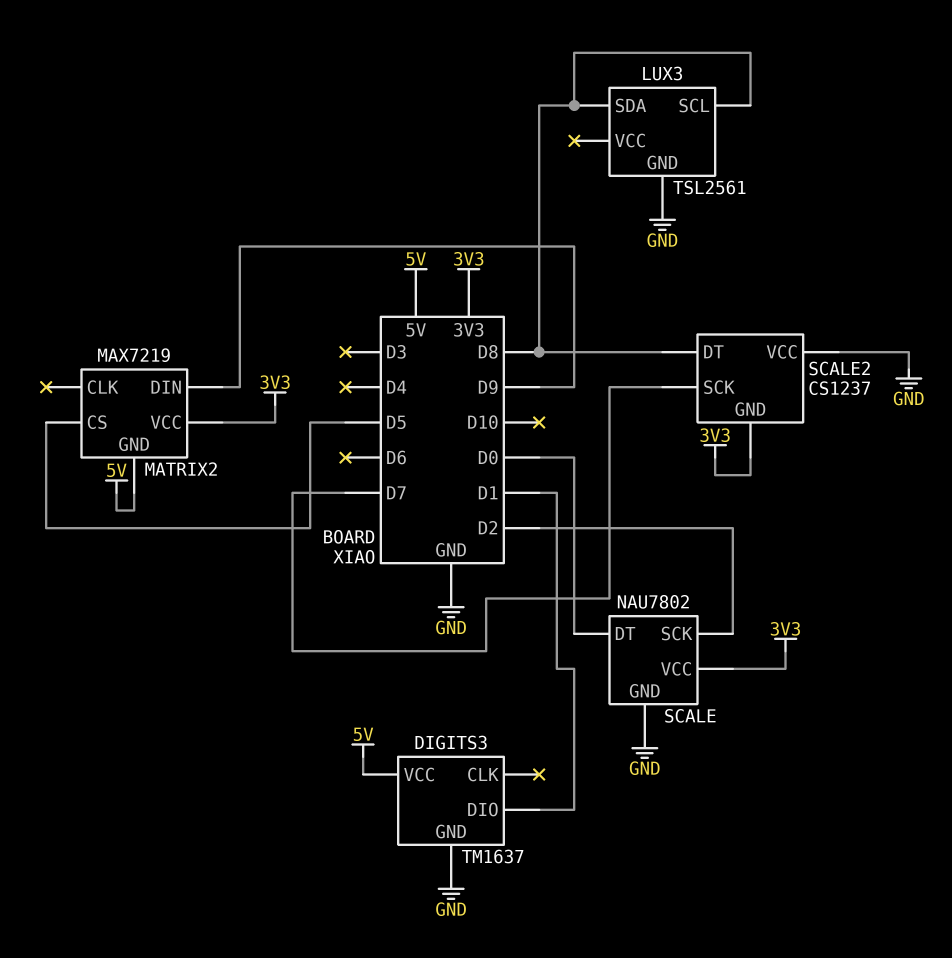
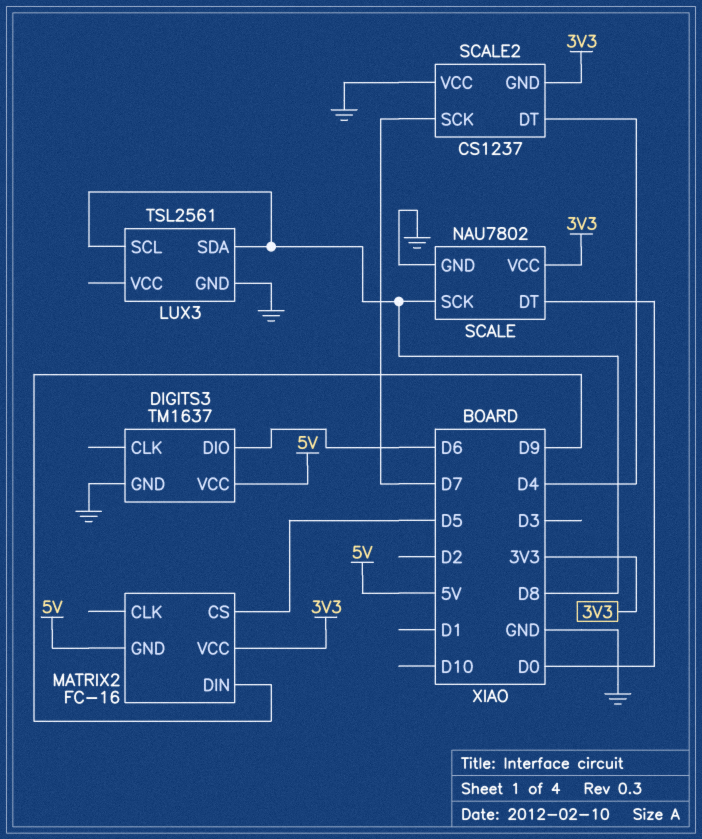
DIGITS3 pin DIO: D1 -> D6
MATRIX2: MAX7219 -> FC-16
SCALE pin SCK: D2 -> D8
SCALE2 pin DT: D8 -> D4

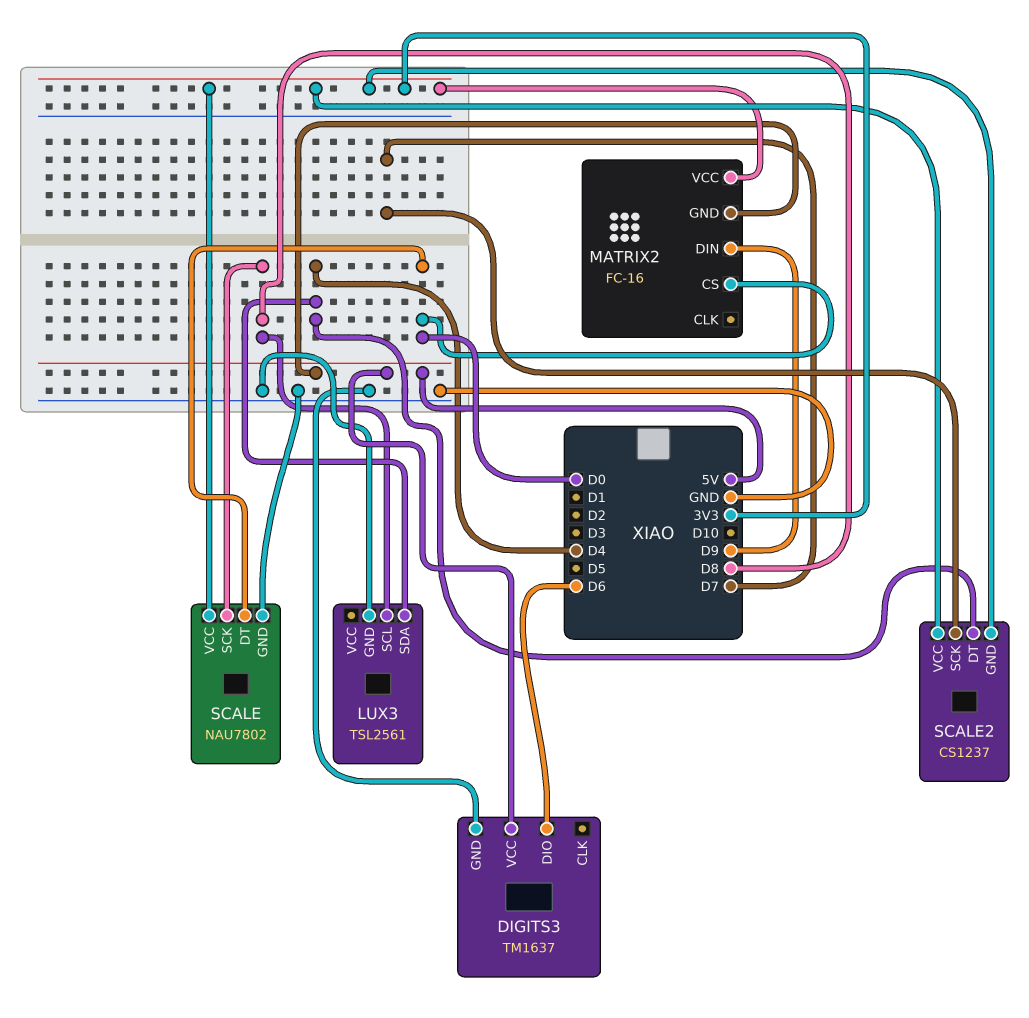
LUX3 pin SDA: D8 -> D4
MATRIX2 pin CS: D5 -> D0
SCALE2 pin VCC: GND -> 3V3

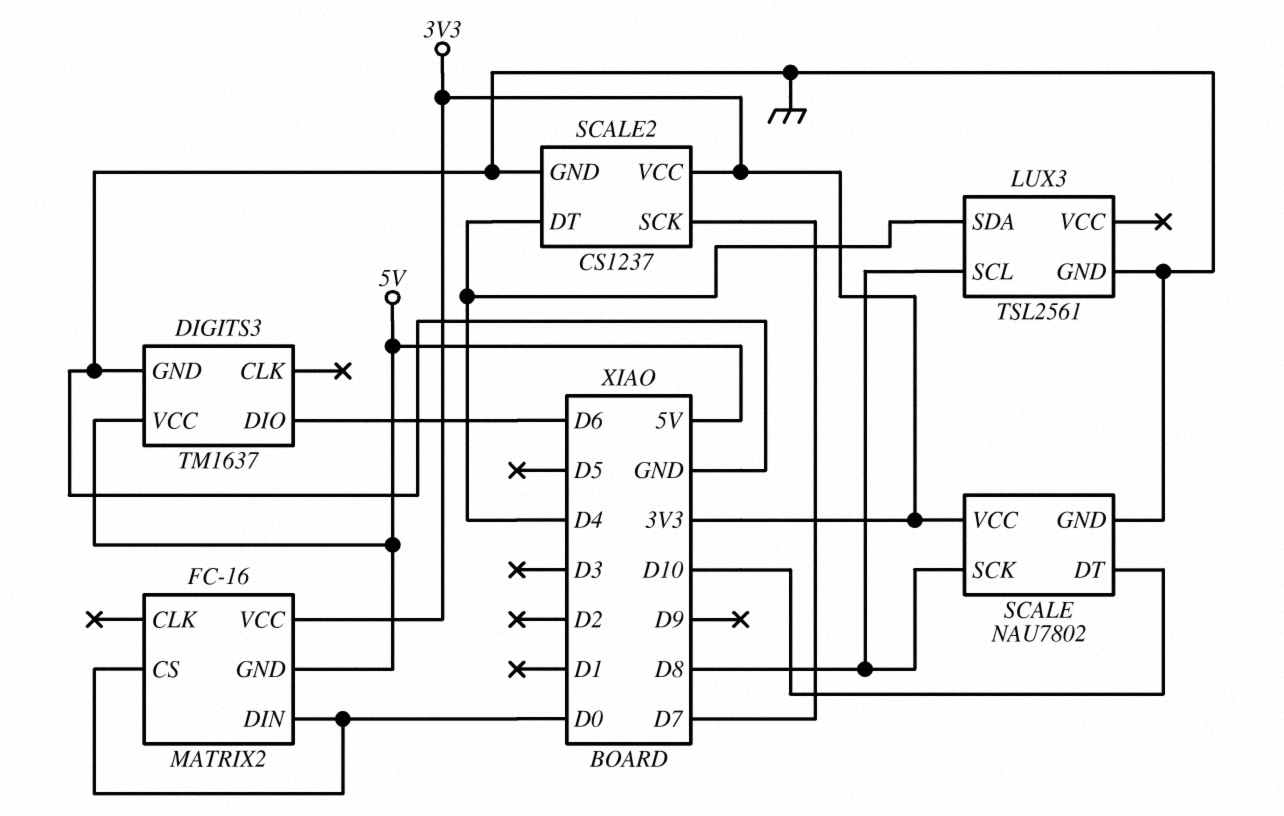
MATRIX2 pin DIN: D9 -> D0
SCALE pin DT: D0 -> D10
SCALE2 pin GND: 3V3 -> GND

